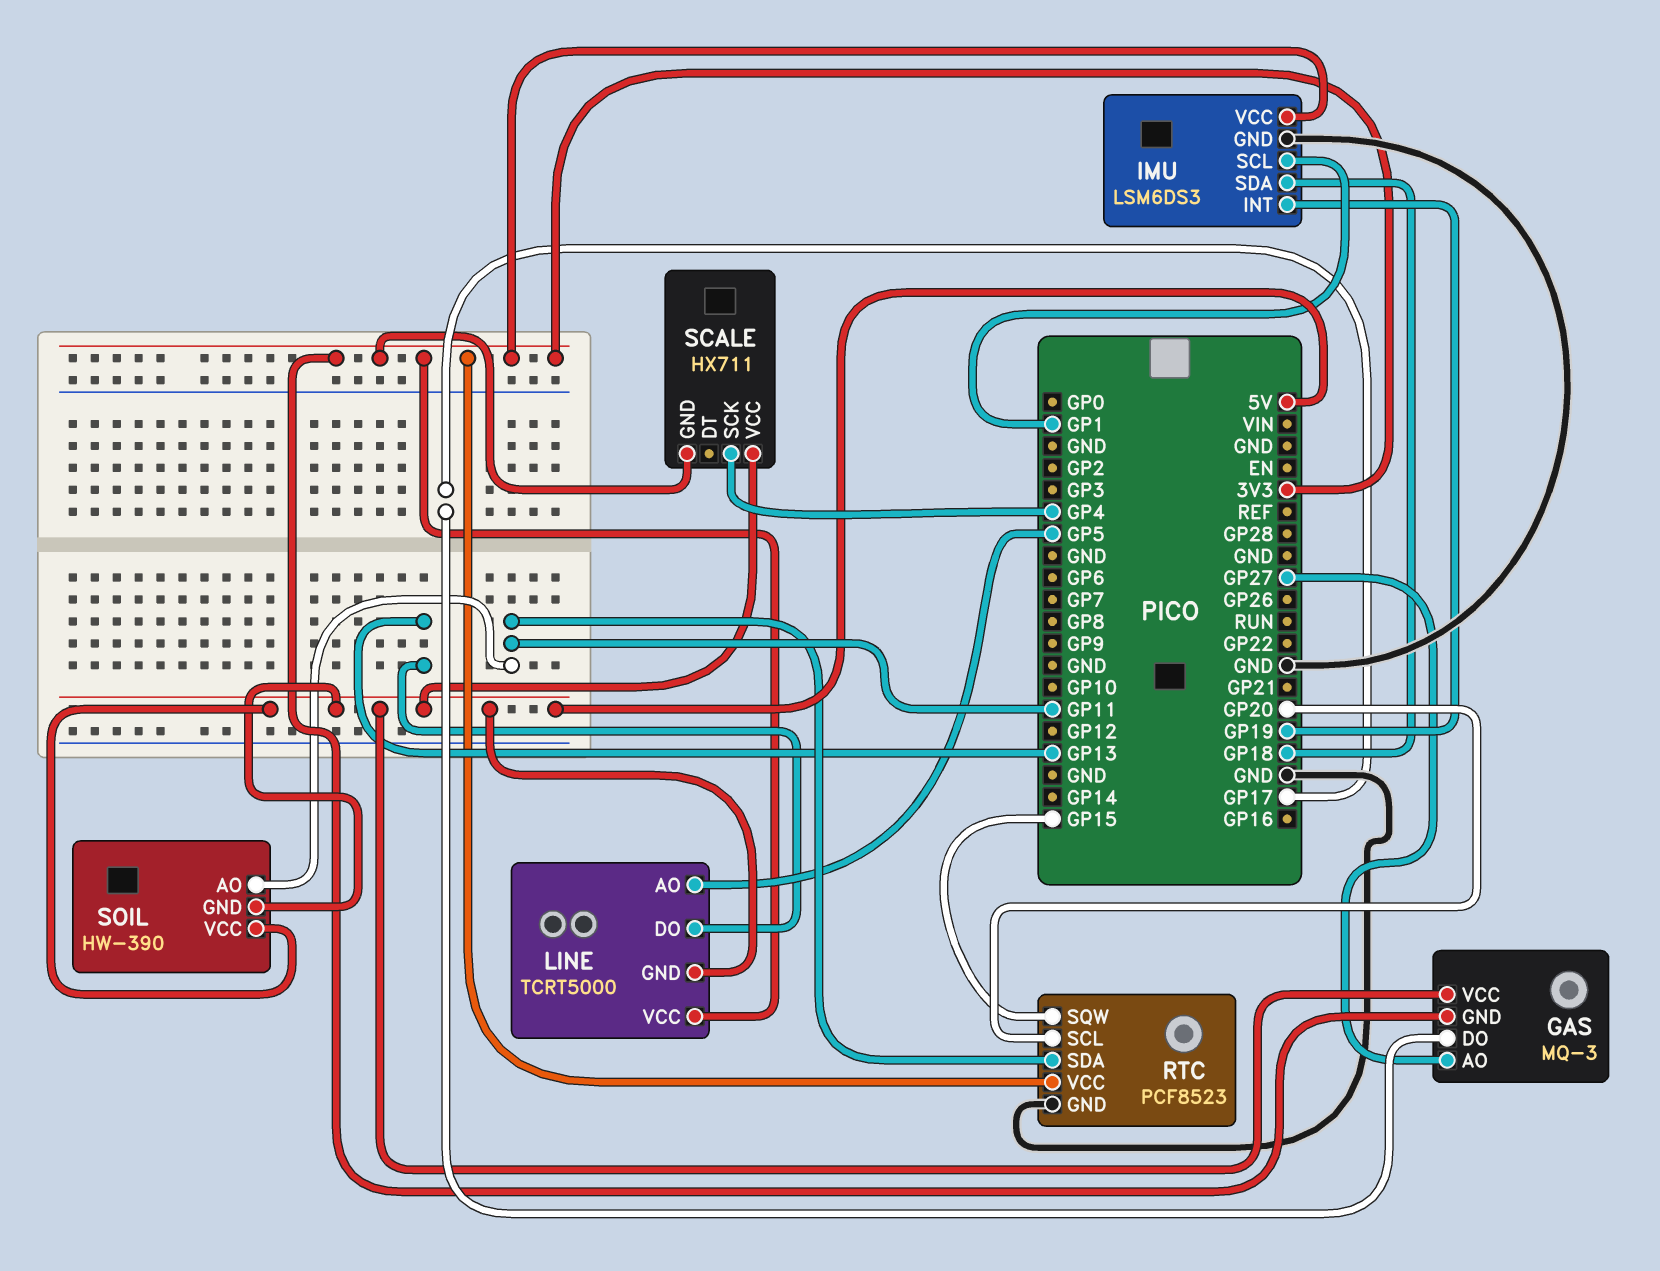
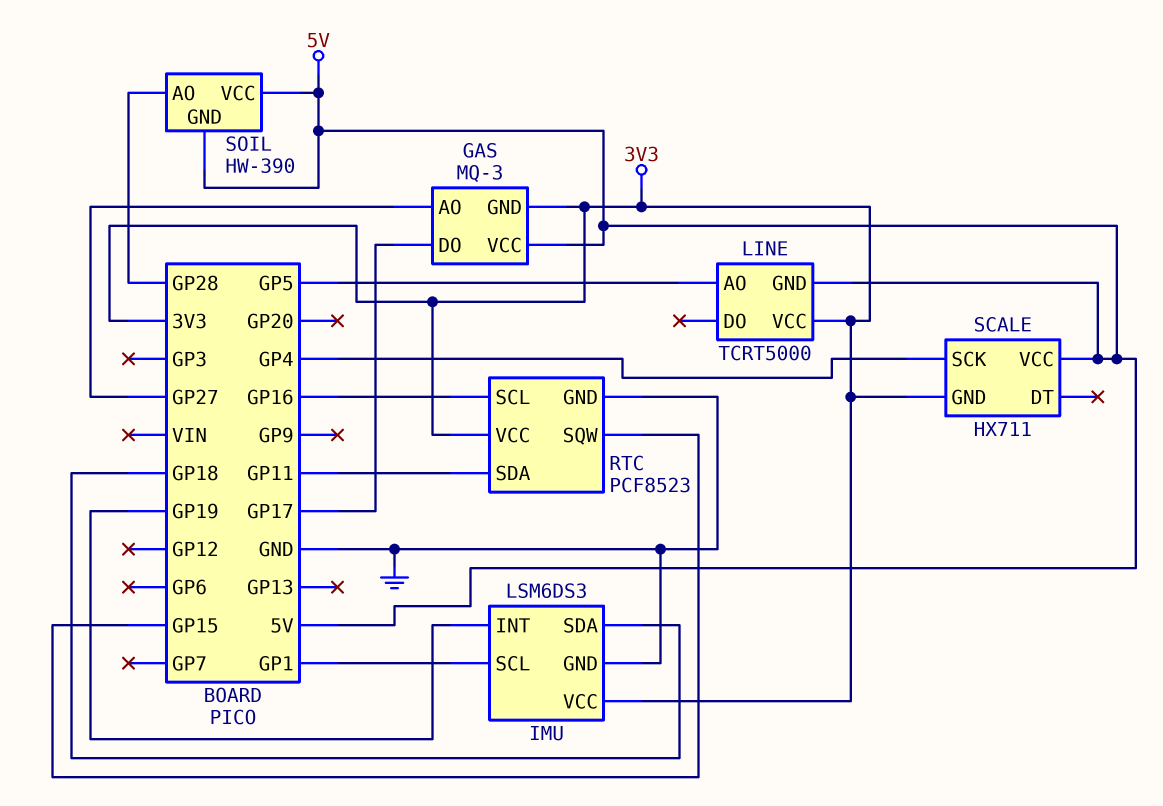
LINE pin DO: GP13 -> none
RTC pin SCL: GP20 -> GP16
SOIL pin AO: GP11 -> GP28

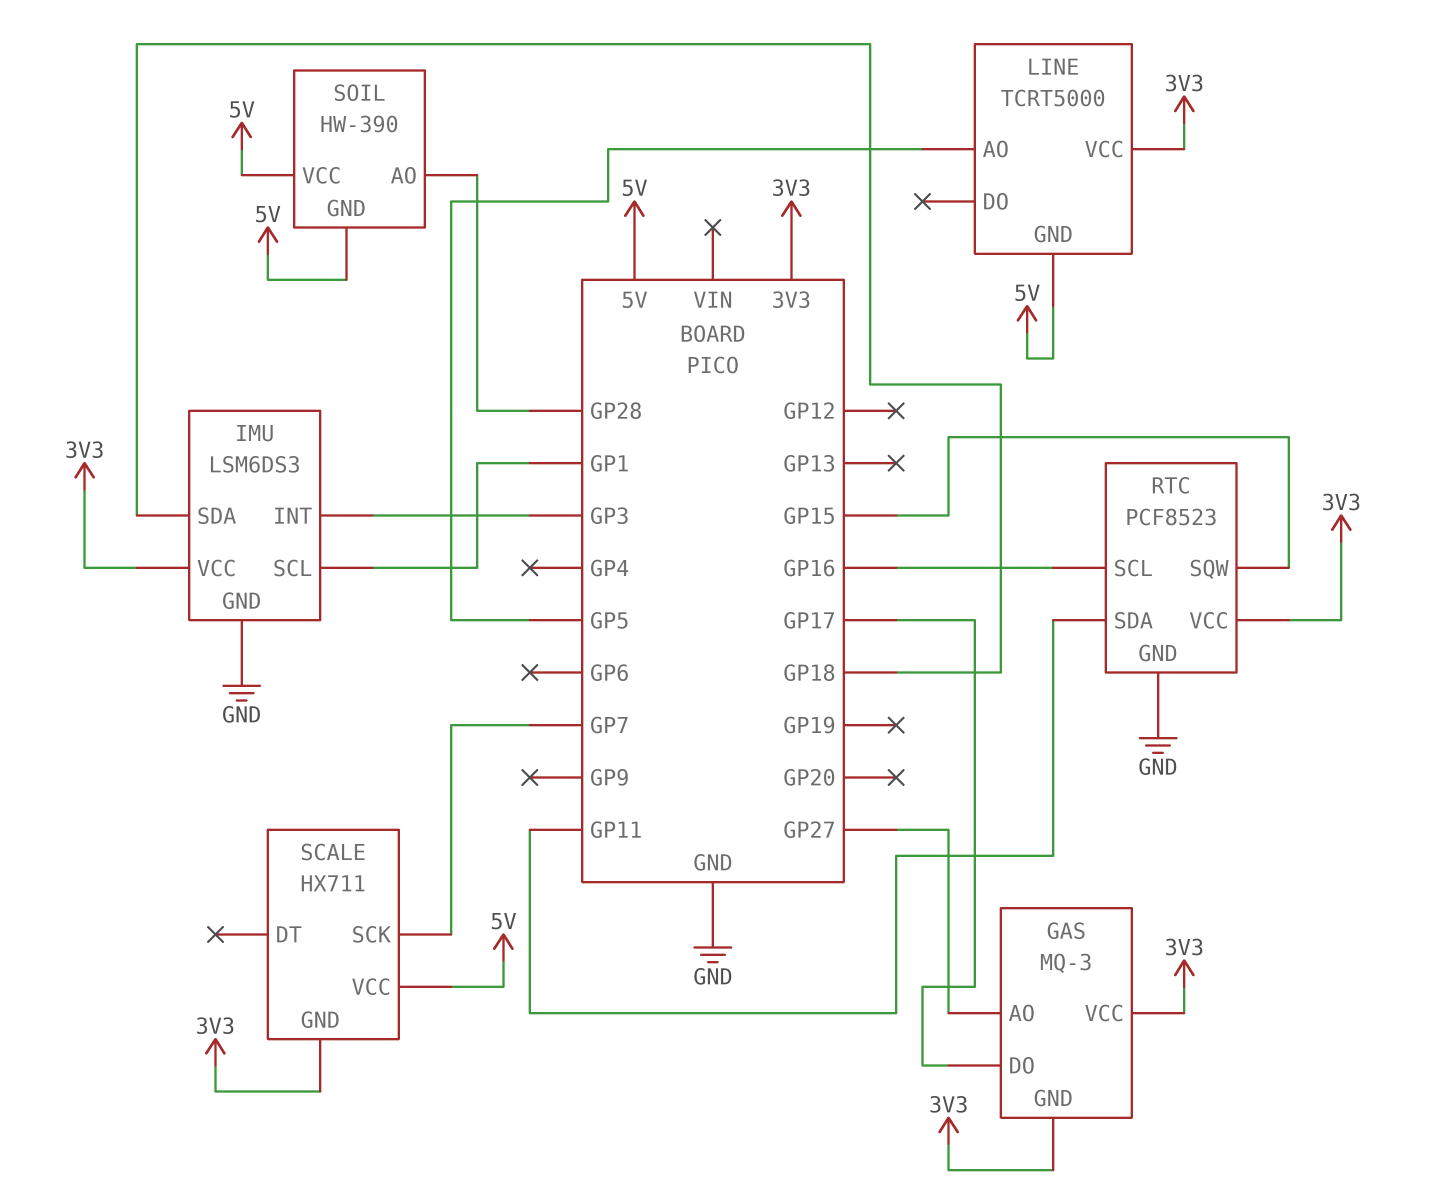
GAS pin VCC: 5V -> 3V3
IMU pin INT: GP19 -> GP3
SCALE pin SCK: GP4 -> GP7

